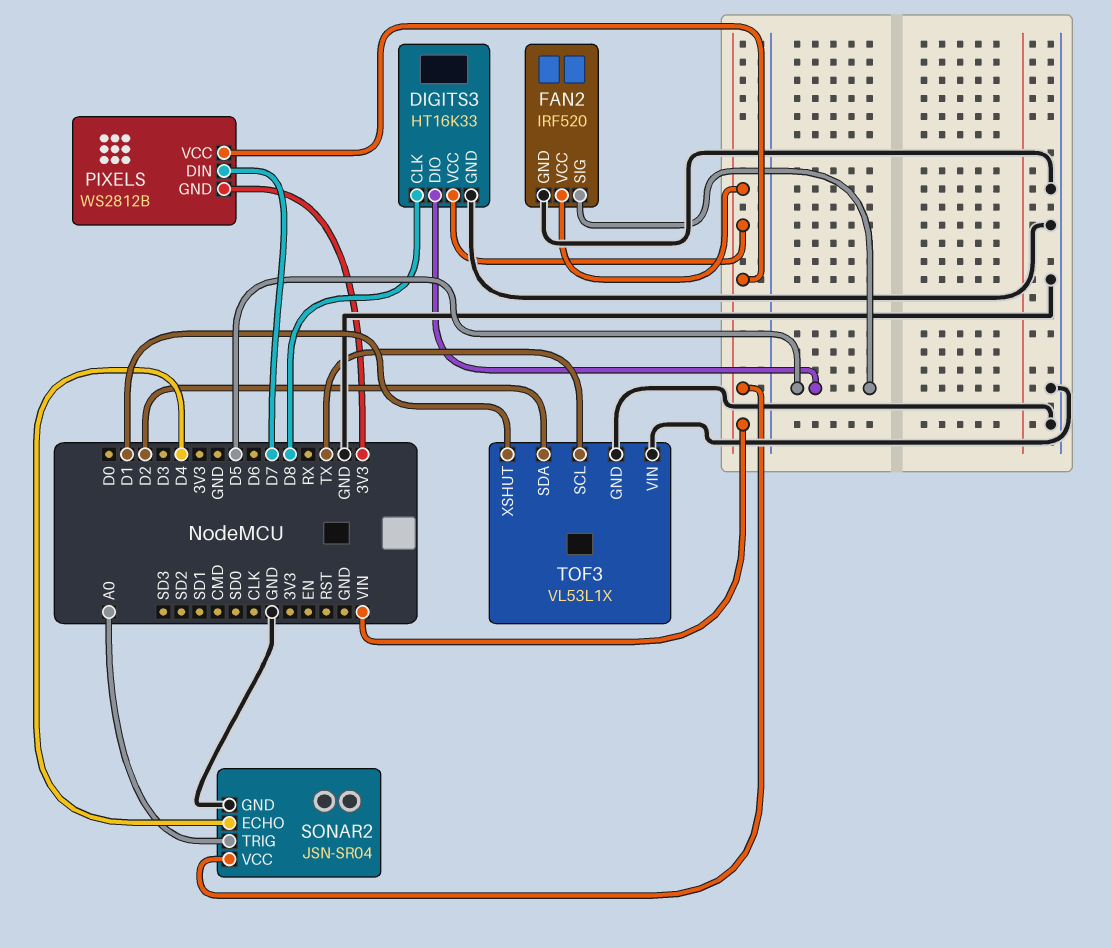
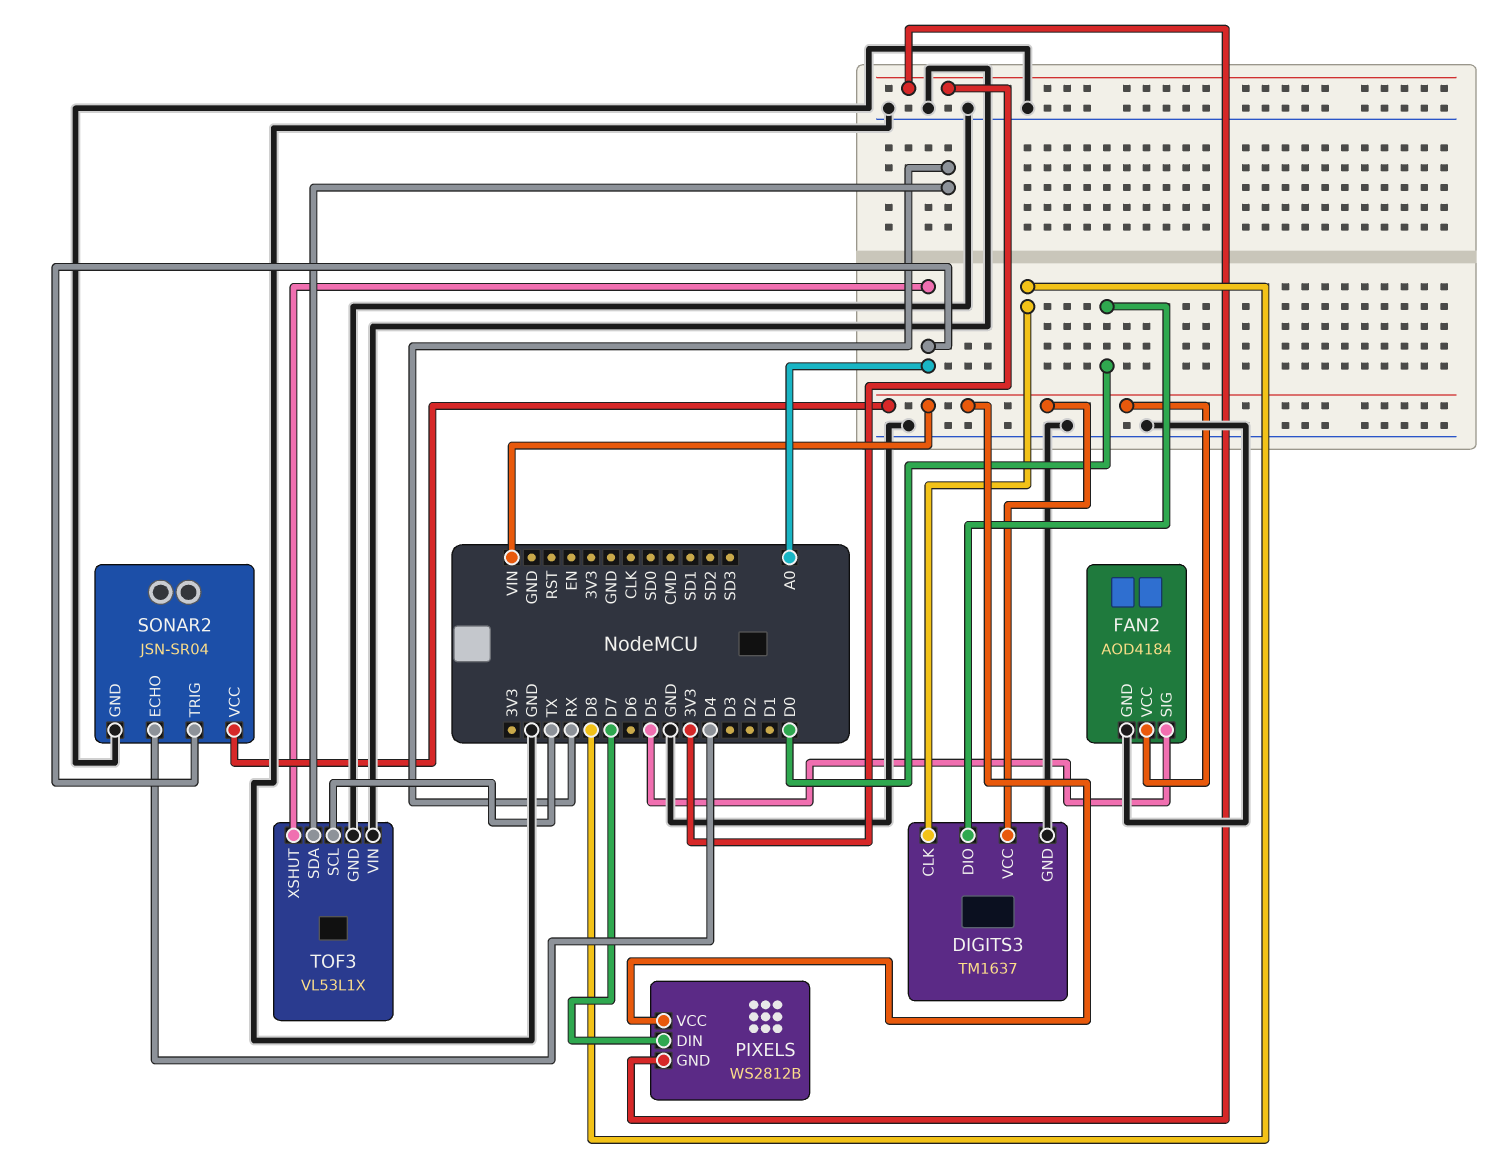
DIGITS3: HT16K33 -> TM1637
DIGITS3 pin DIO: D5 -> D0
FAN2: IRF520 -> AOD4184
TOF3 pin SDA: D2 -> RX
TOF3 pin XSHUT: D1 -> A0

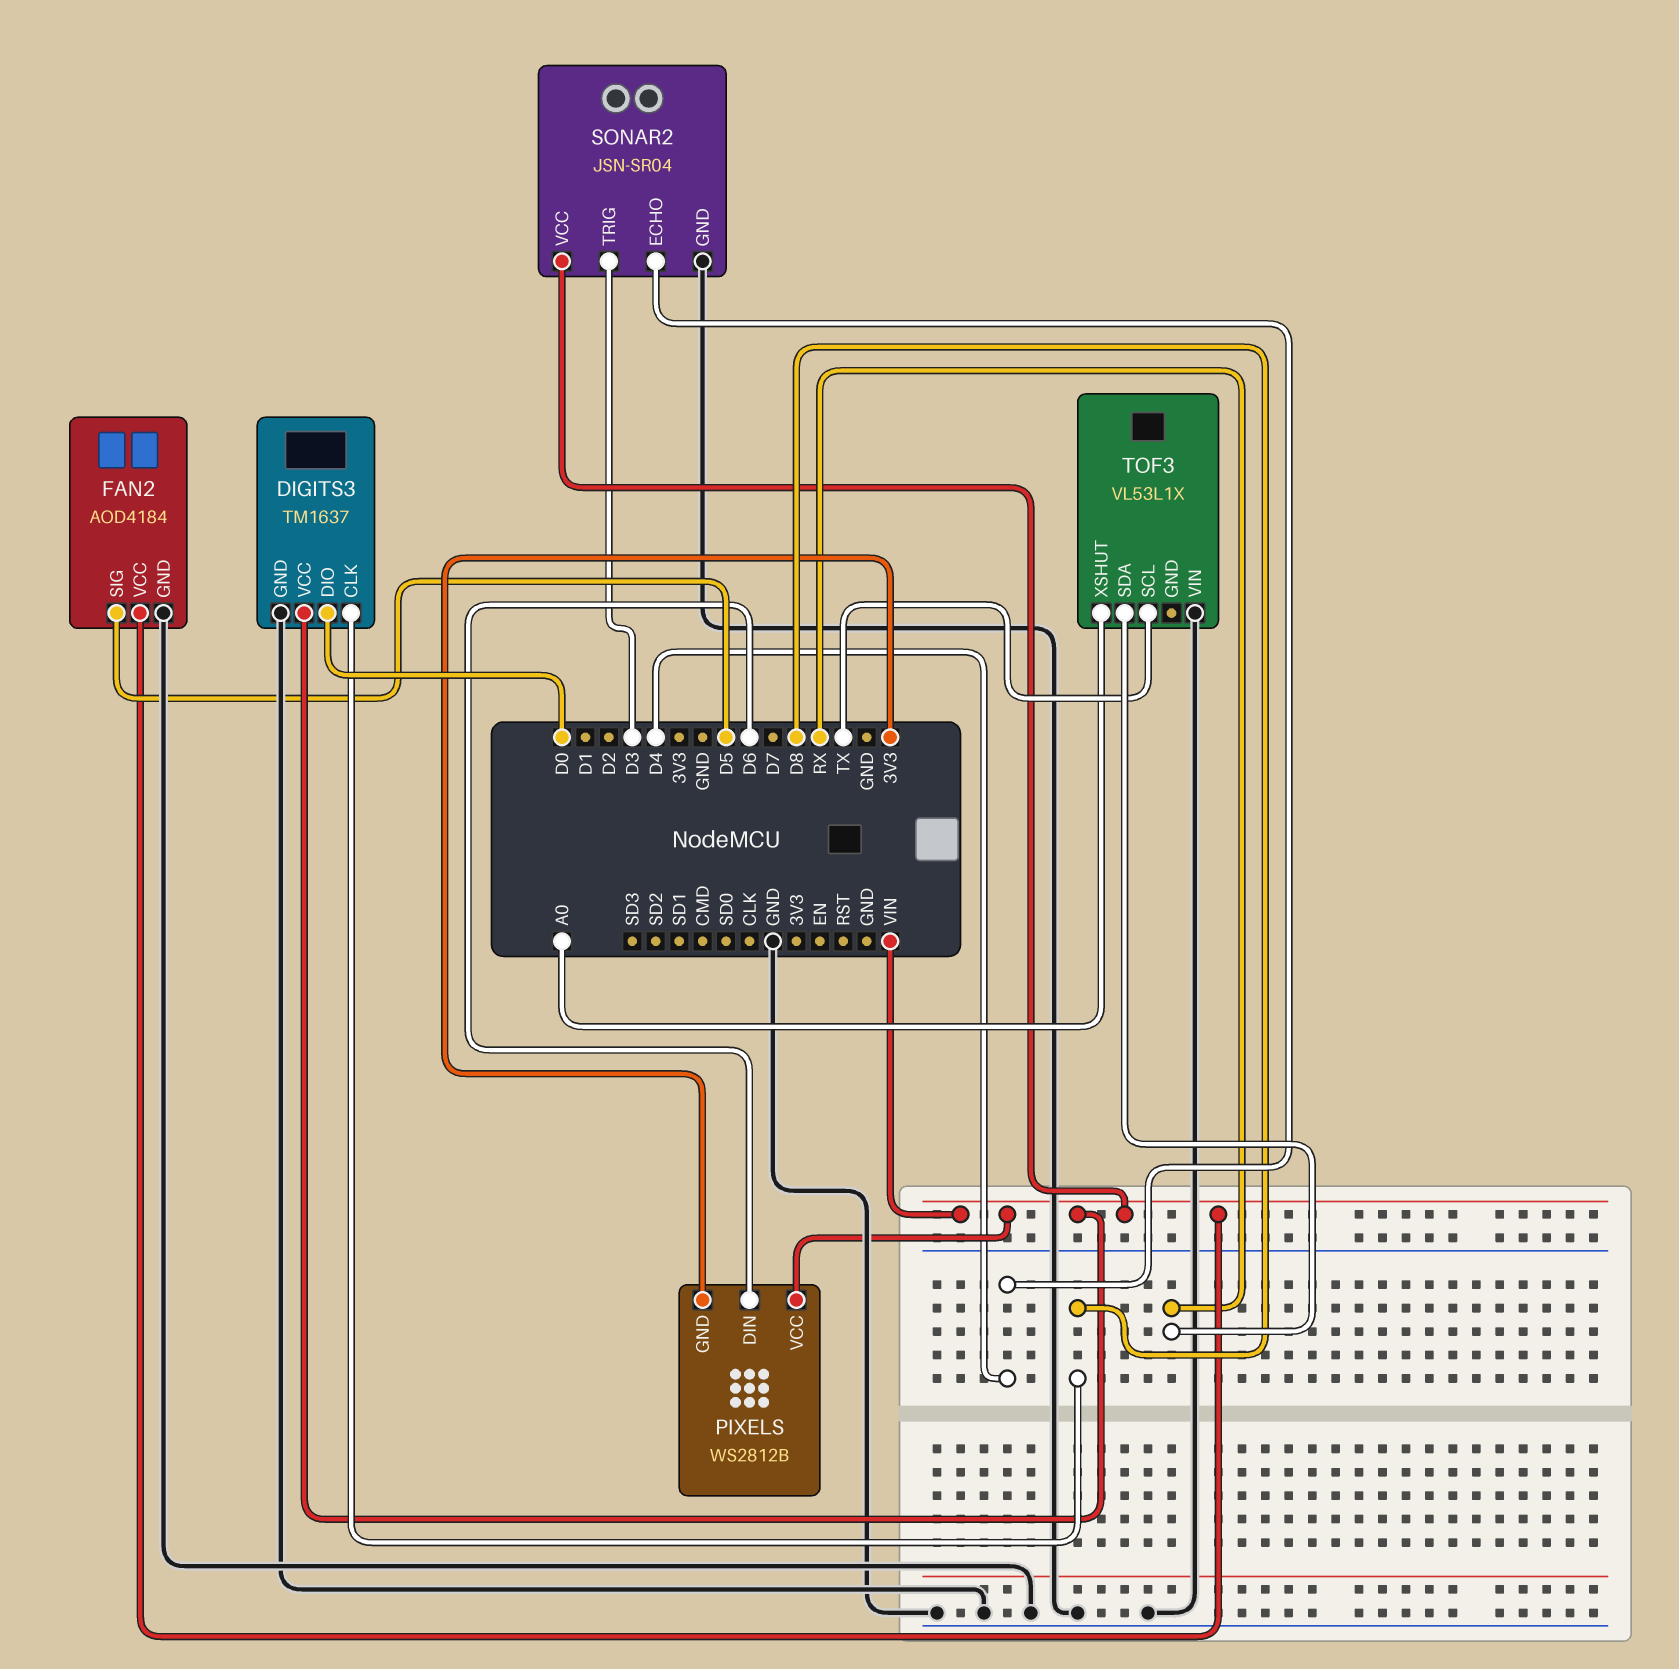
PIXELS pin DIN: D7 -> D6
SONAR2 pin TRIG: A0 -> D3
TOF3 pin GND: GND -> none

